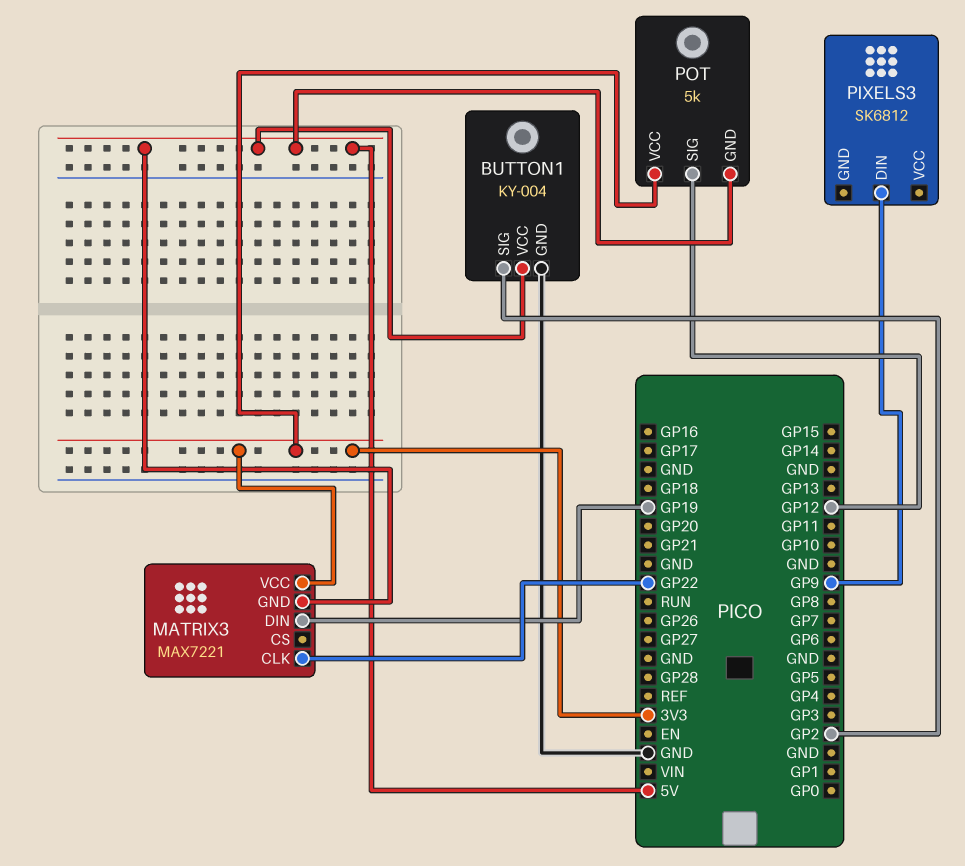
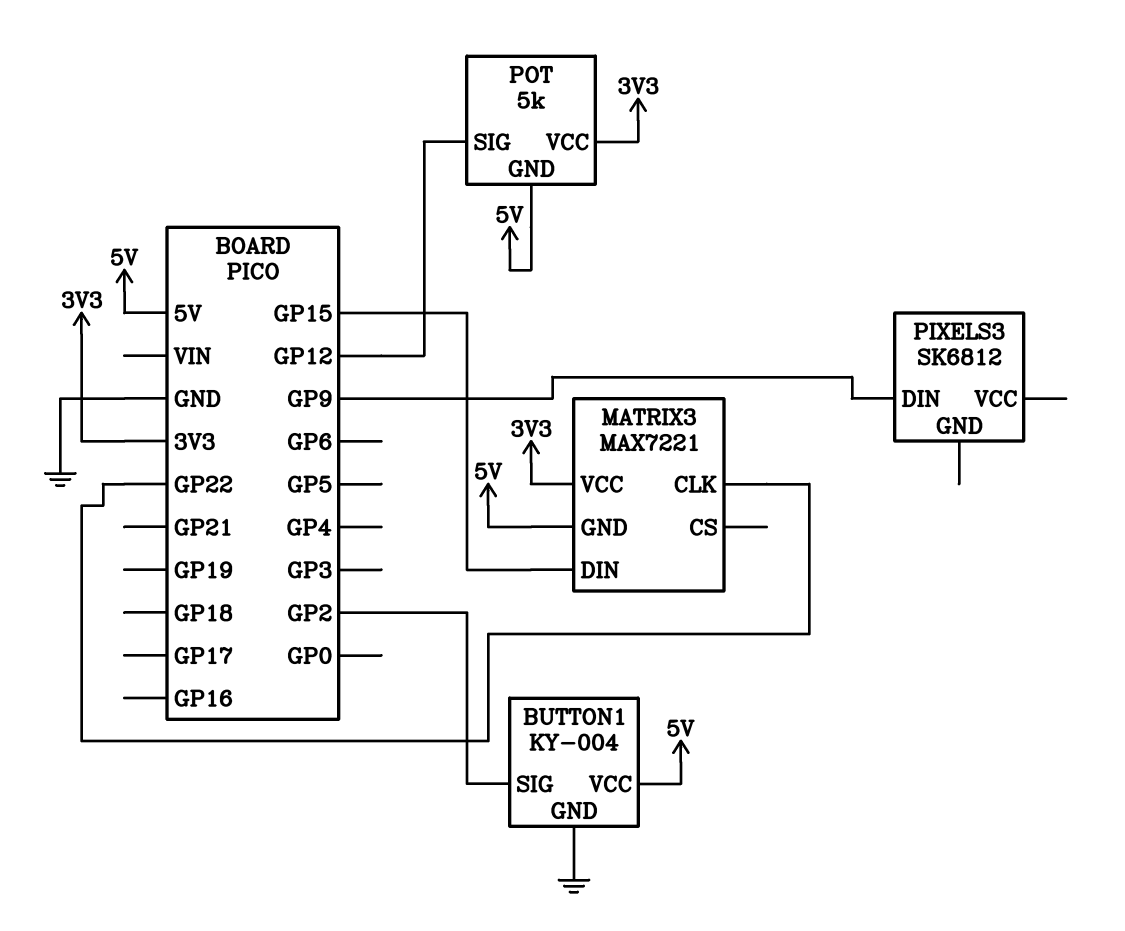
MATRIX3 pin DIN: GP19 -> GP15

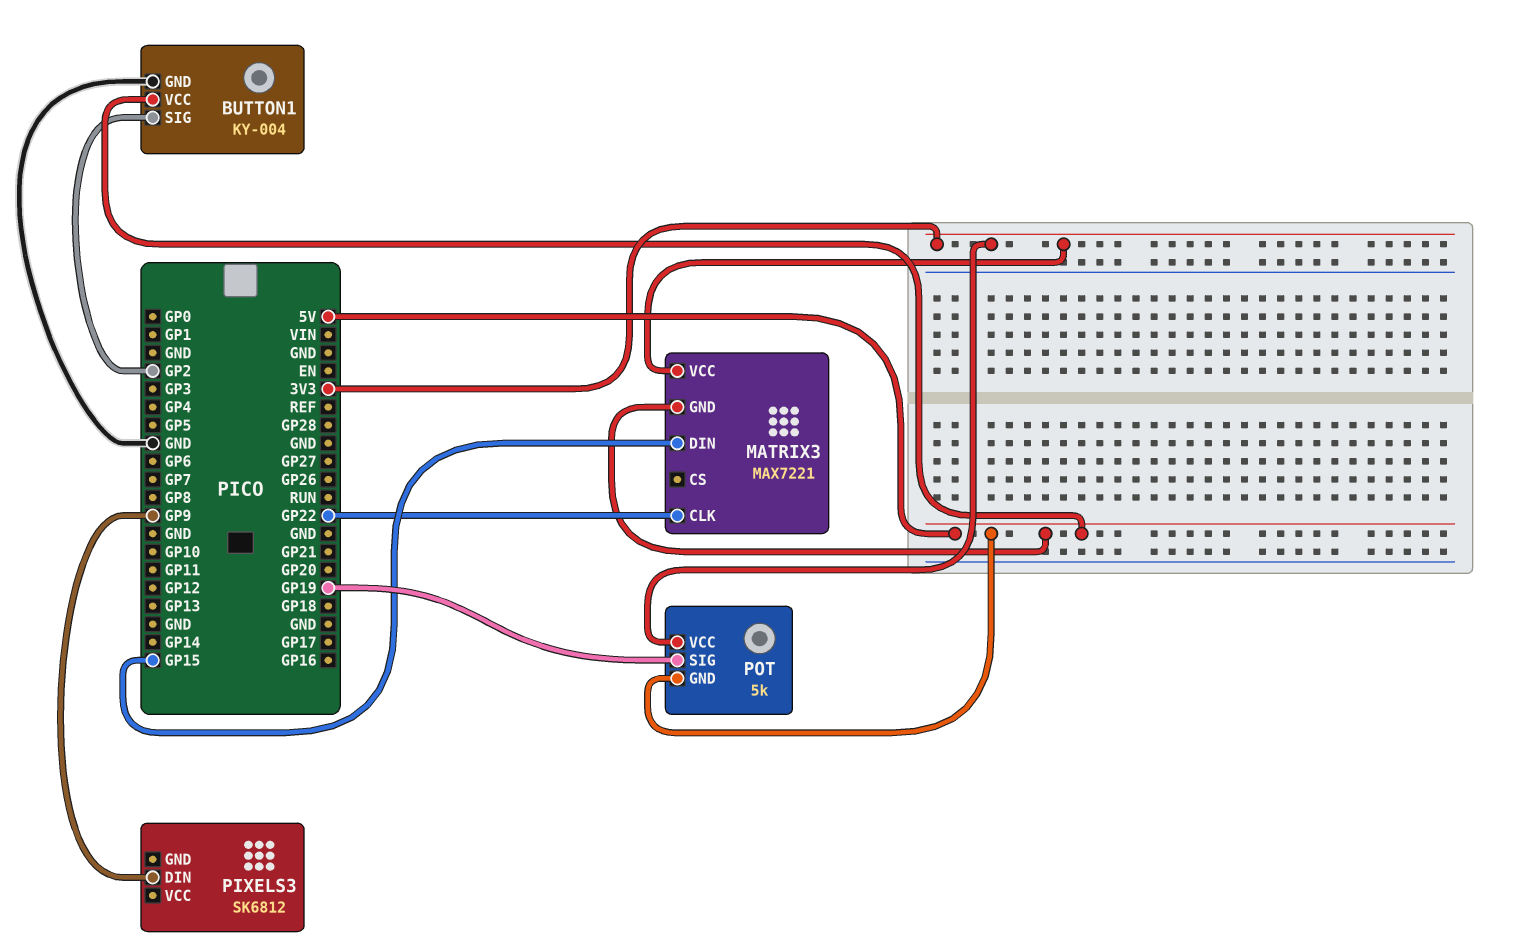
POT pin SIG: GP12 -> GP19

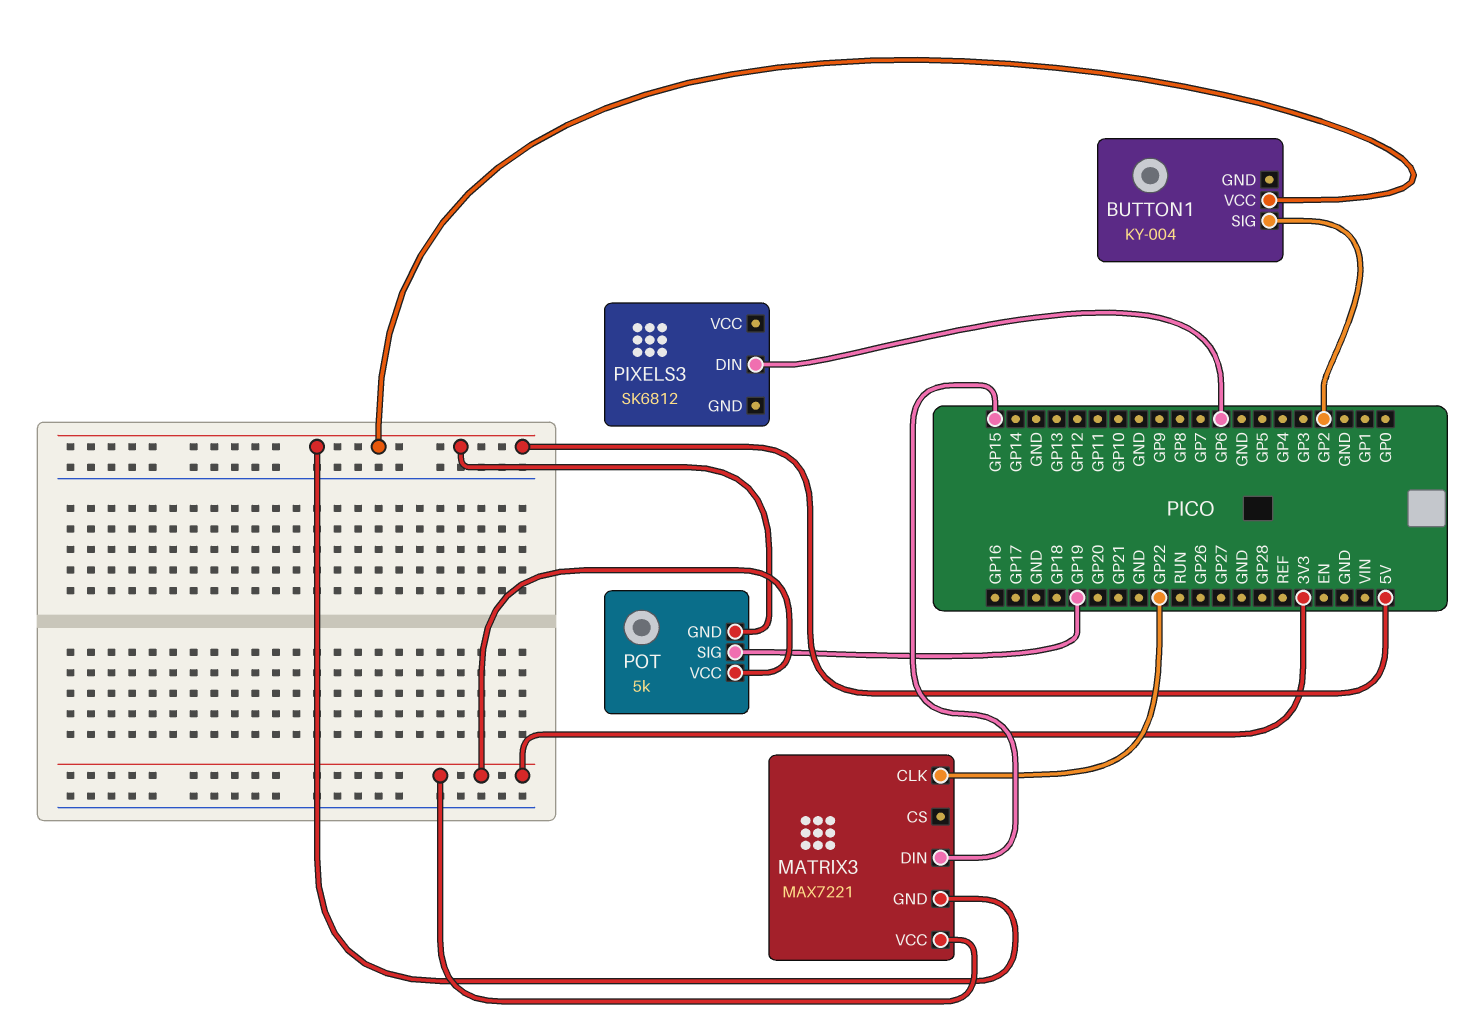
BUTTON1 pin GND: GND -> none
PIXELS3 pin DIN: GP9 -> GP6

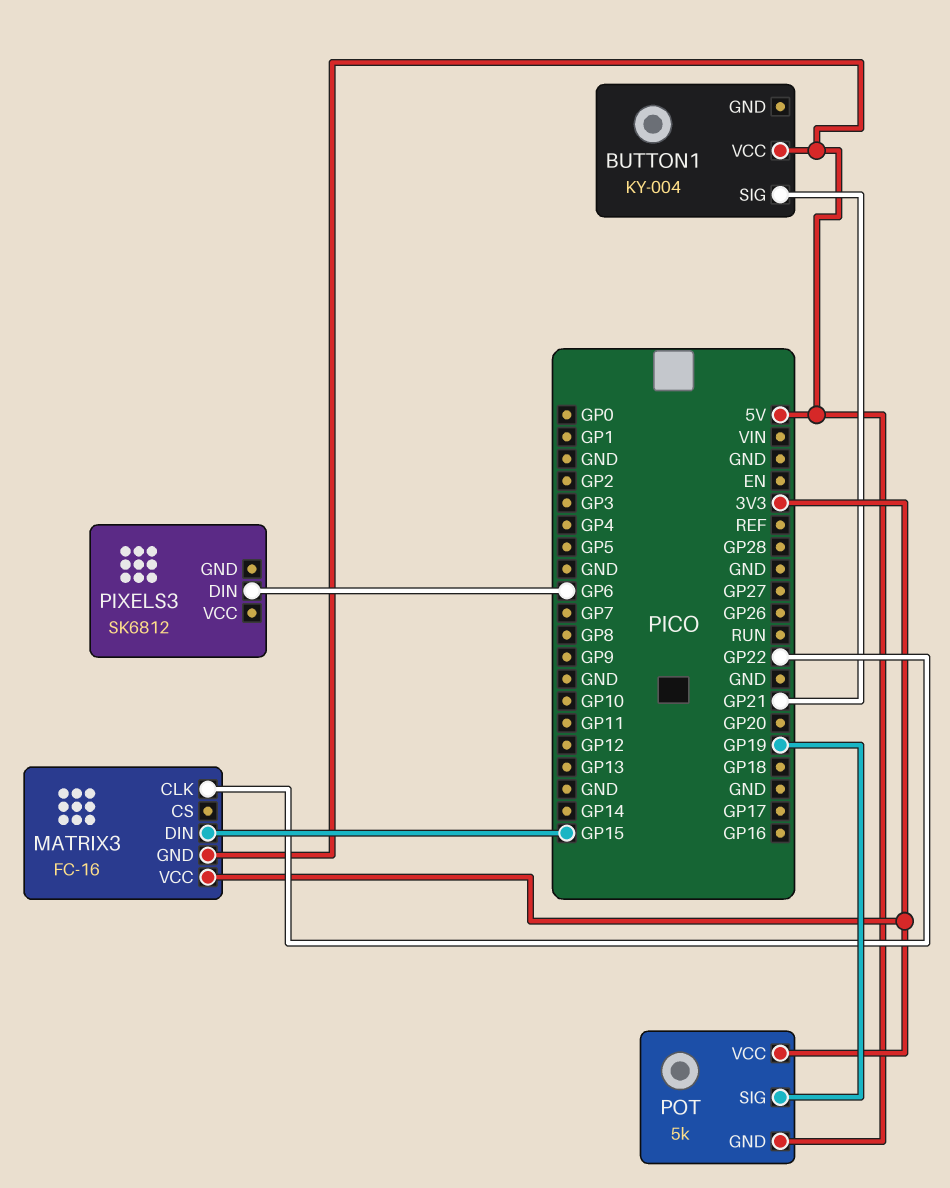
BUTTON1 pin SIG: GP2 -> GP21
MATRIX3: MAX7221 -> FC-16

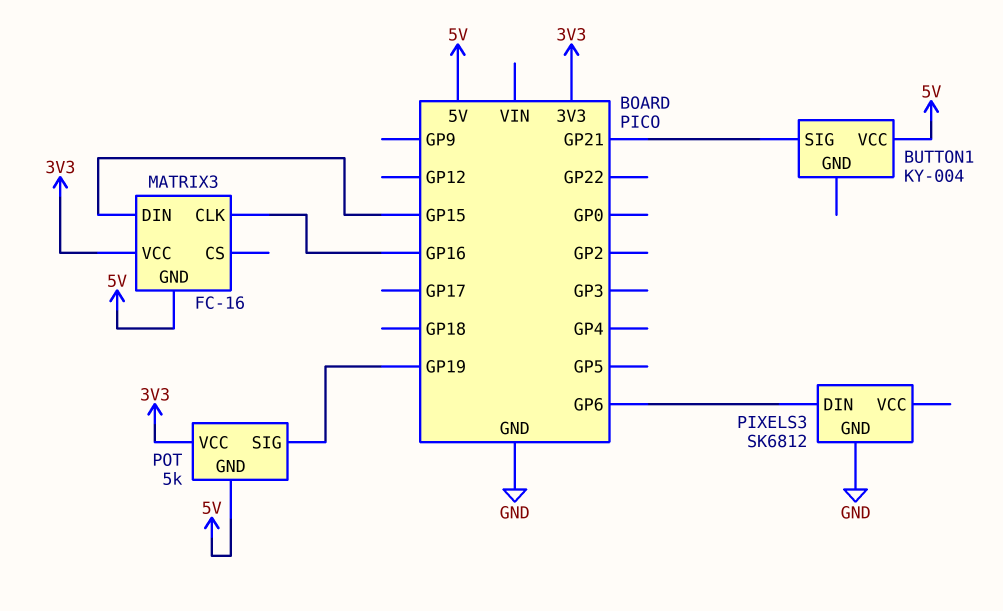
MATRIX3 pin CLK: GP22 -> GP16
PIXELS3 pin GND: none -> GND

